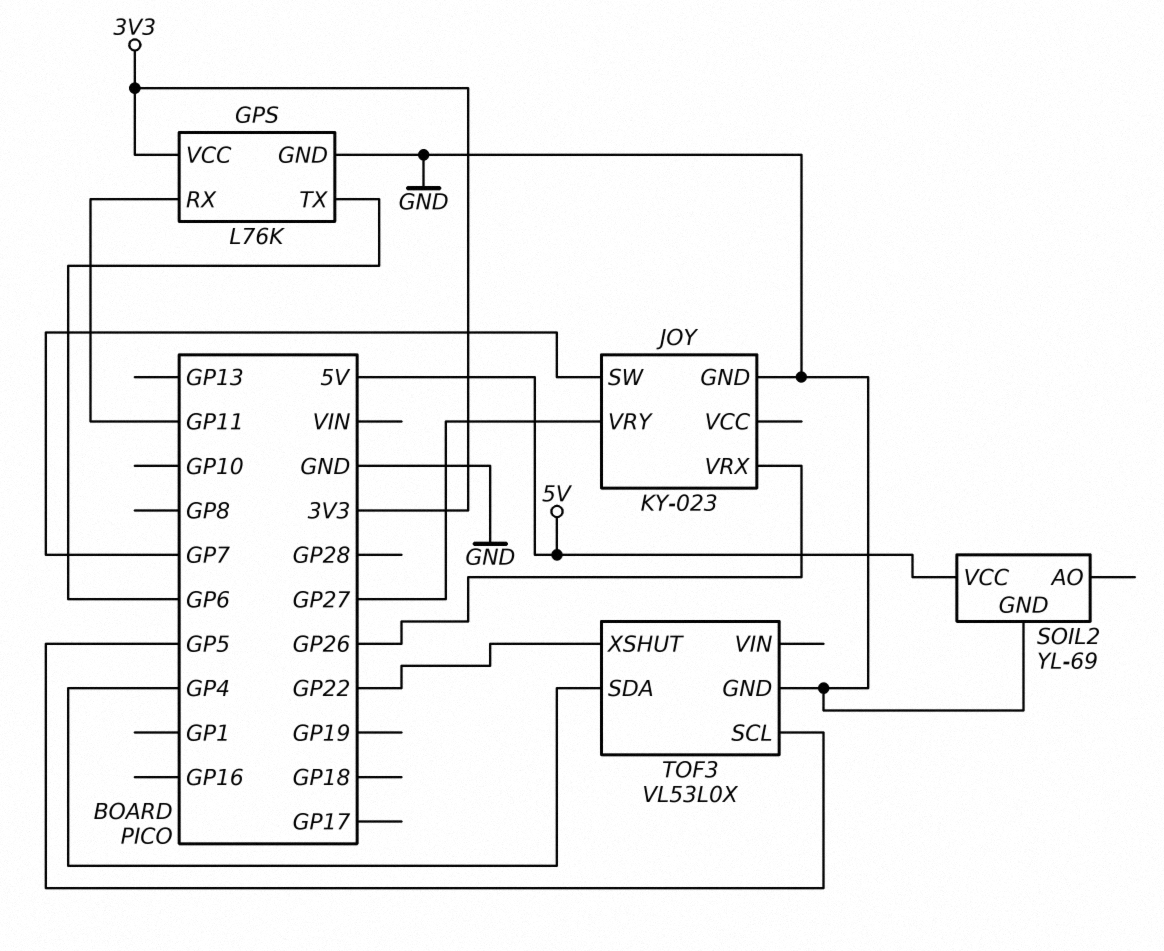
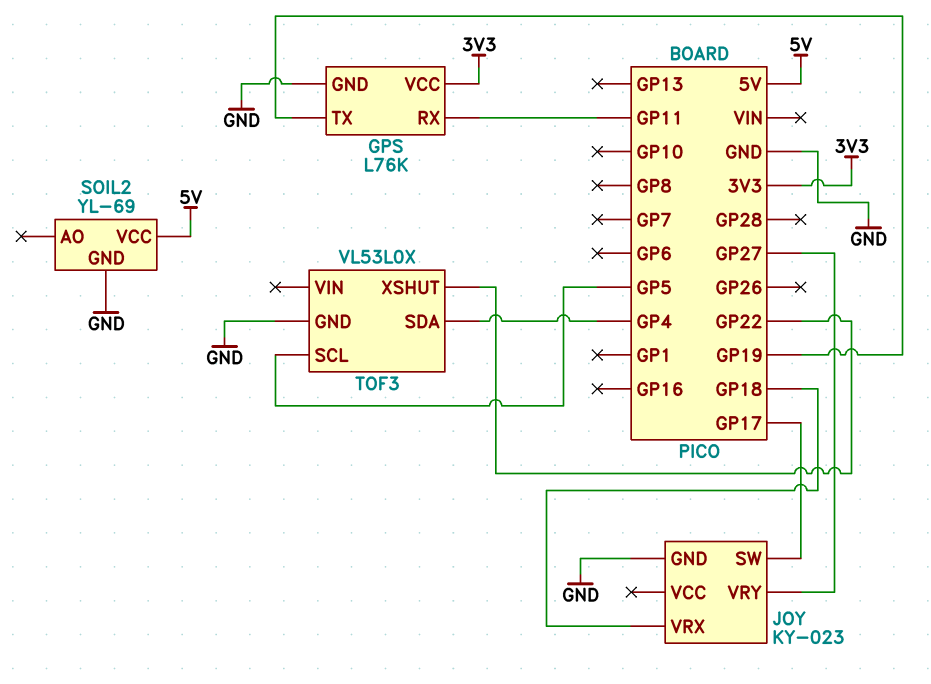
GPS pin TX: GP6 -> GP19
JOY pin SW: GP7 -> GP17
JOY pin VRX: GP26 -> GP18

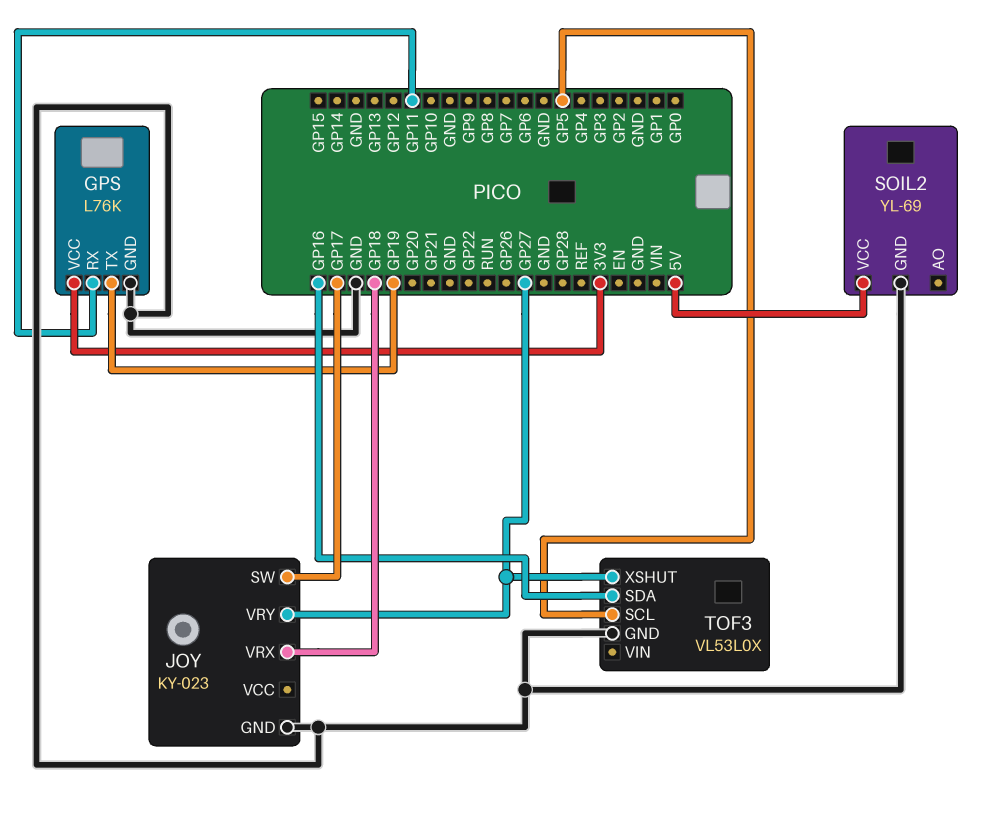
TOF3 pin SDA: GP4 -> GP16
TOF3 pin XSHUT: GP22 -> GP27

